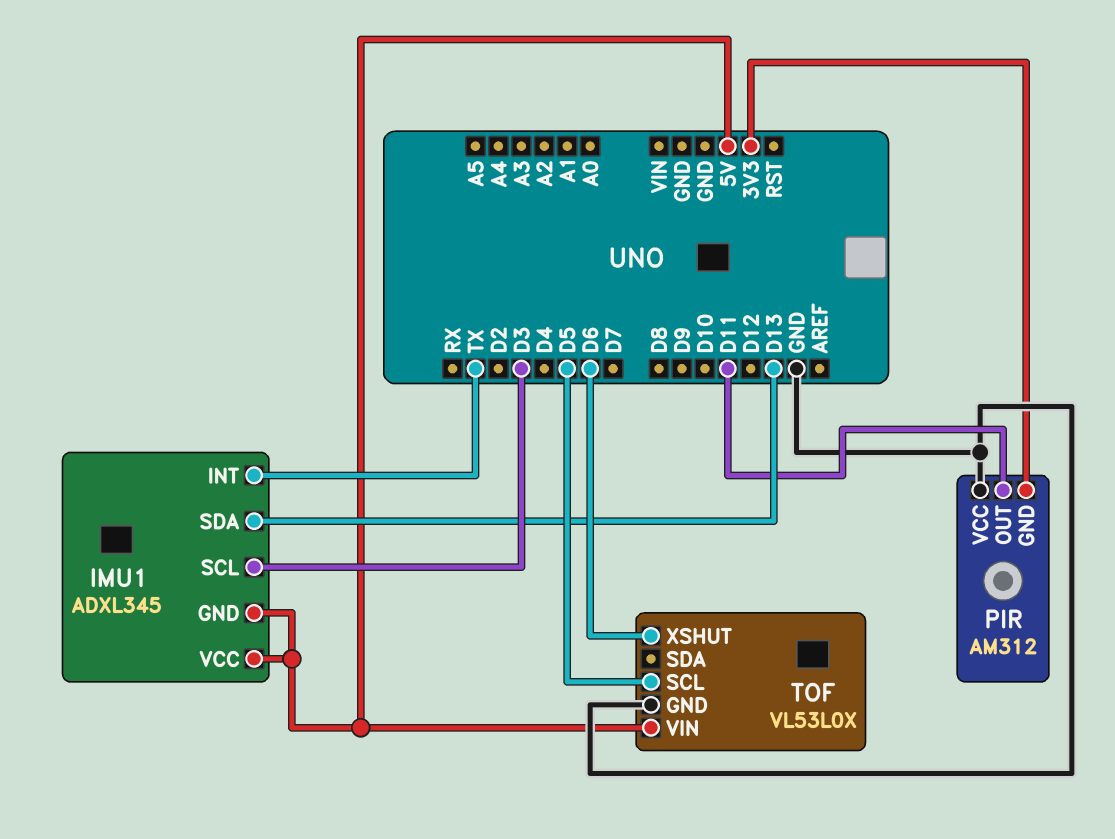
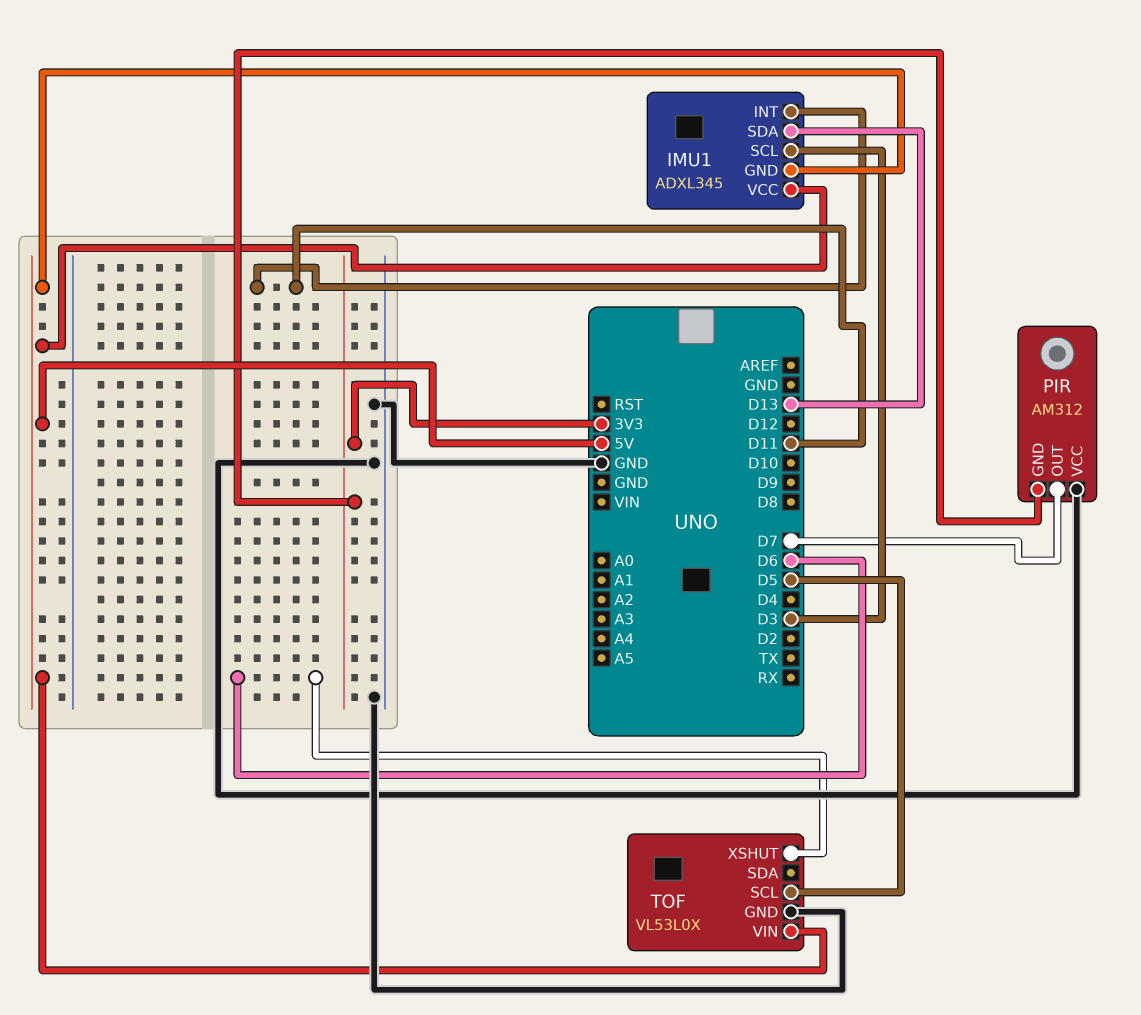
IMU1 pin INT: TX -> D11
PIR pin OUT: D11 -> D7

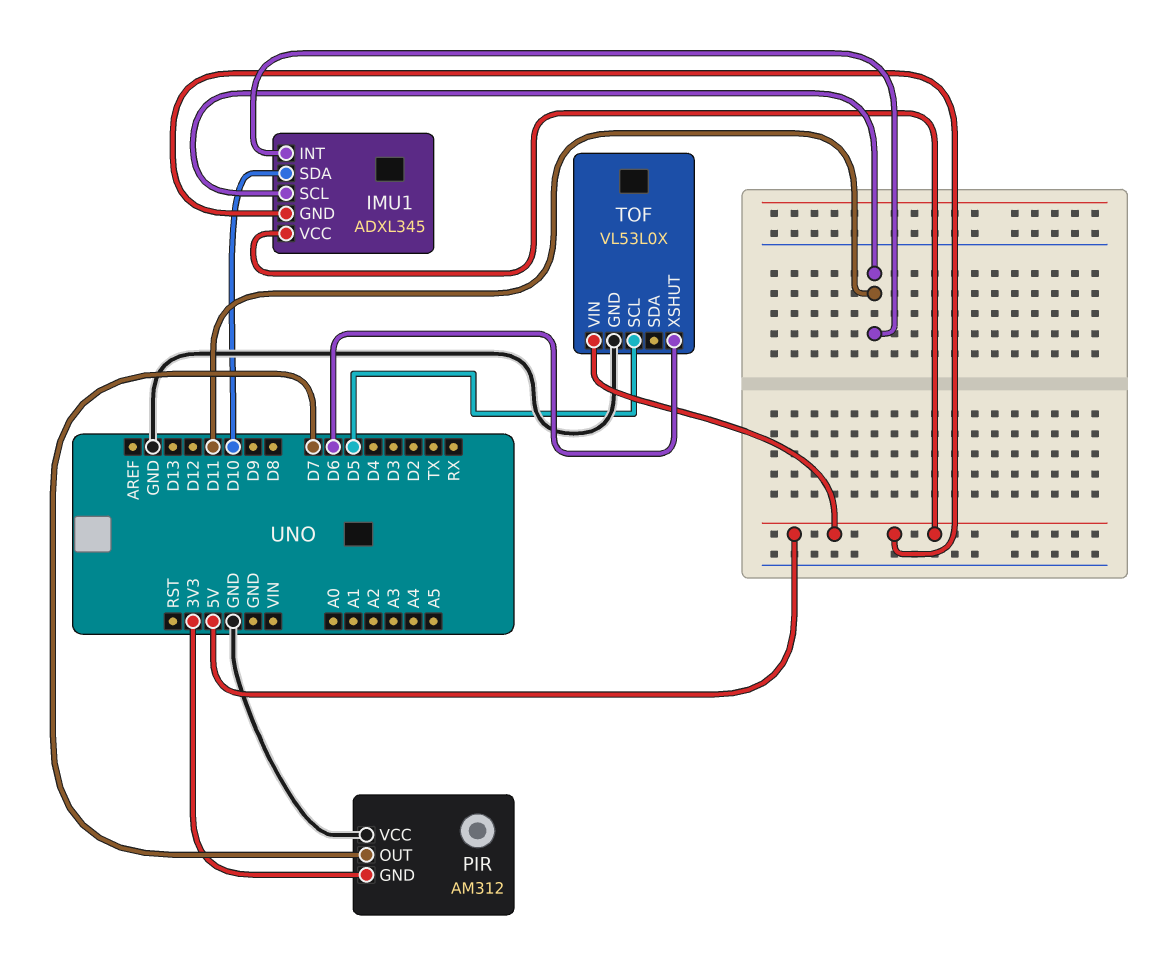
IMU1 pin SCL: D3 -> D11
IMU1 pin SDA: D13 -> D10

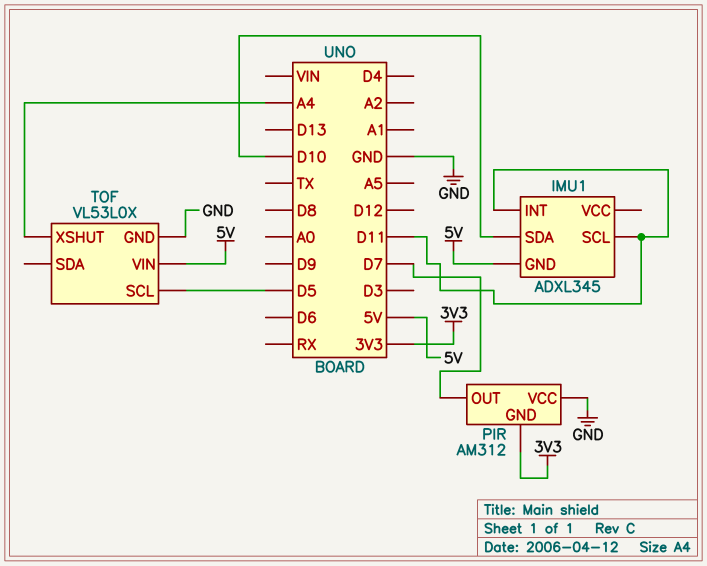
IMU1 pin VCC: 5V -> none
TOF pin XSHUT: D6 -> A4

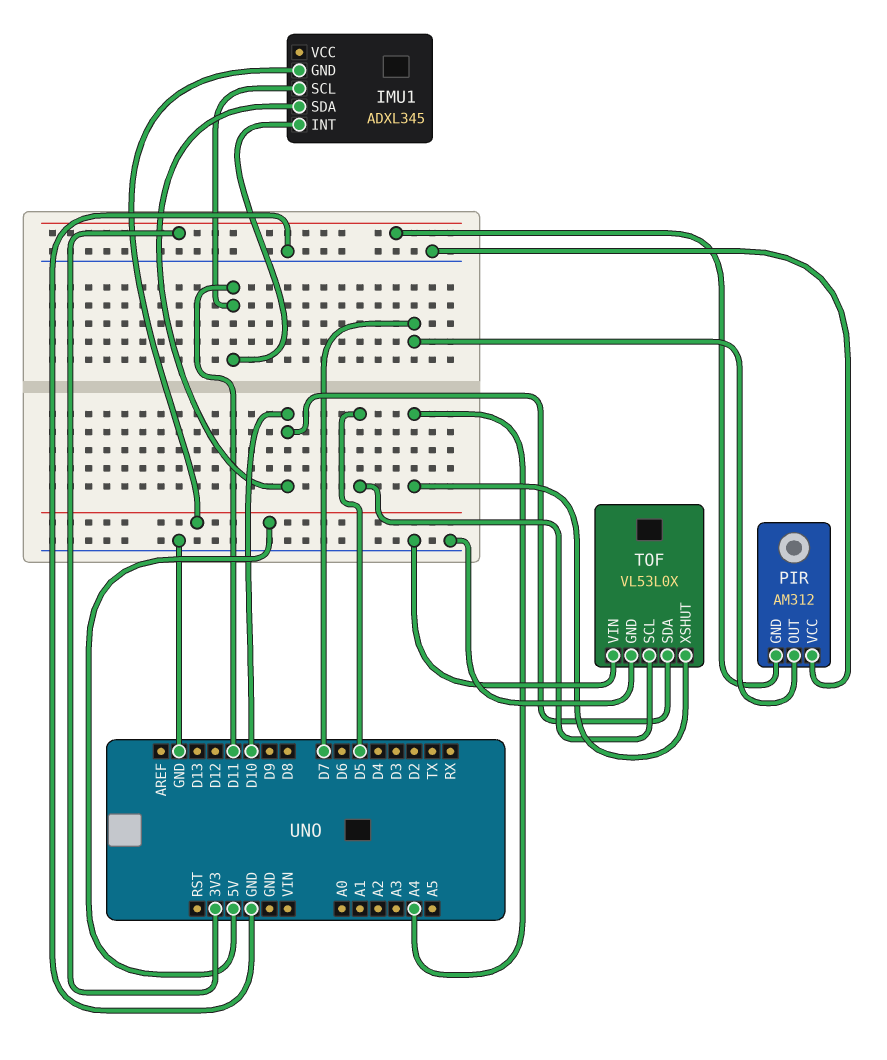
TOF pin SDA: none -> D10
TOF pin VIN: 5V -> GND

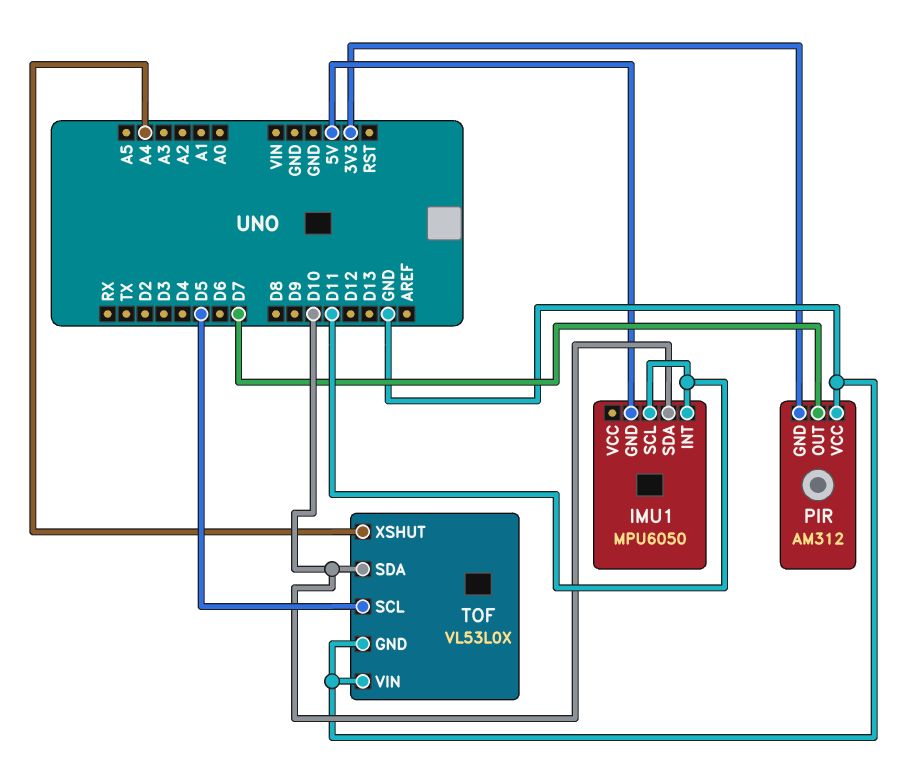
IMU1: ADXL345 -> MPU6050

